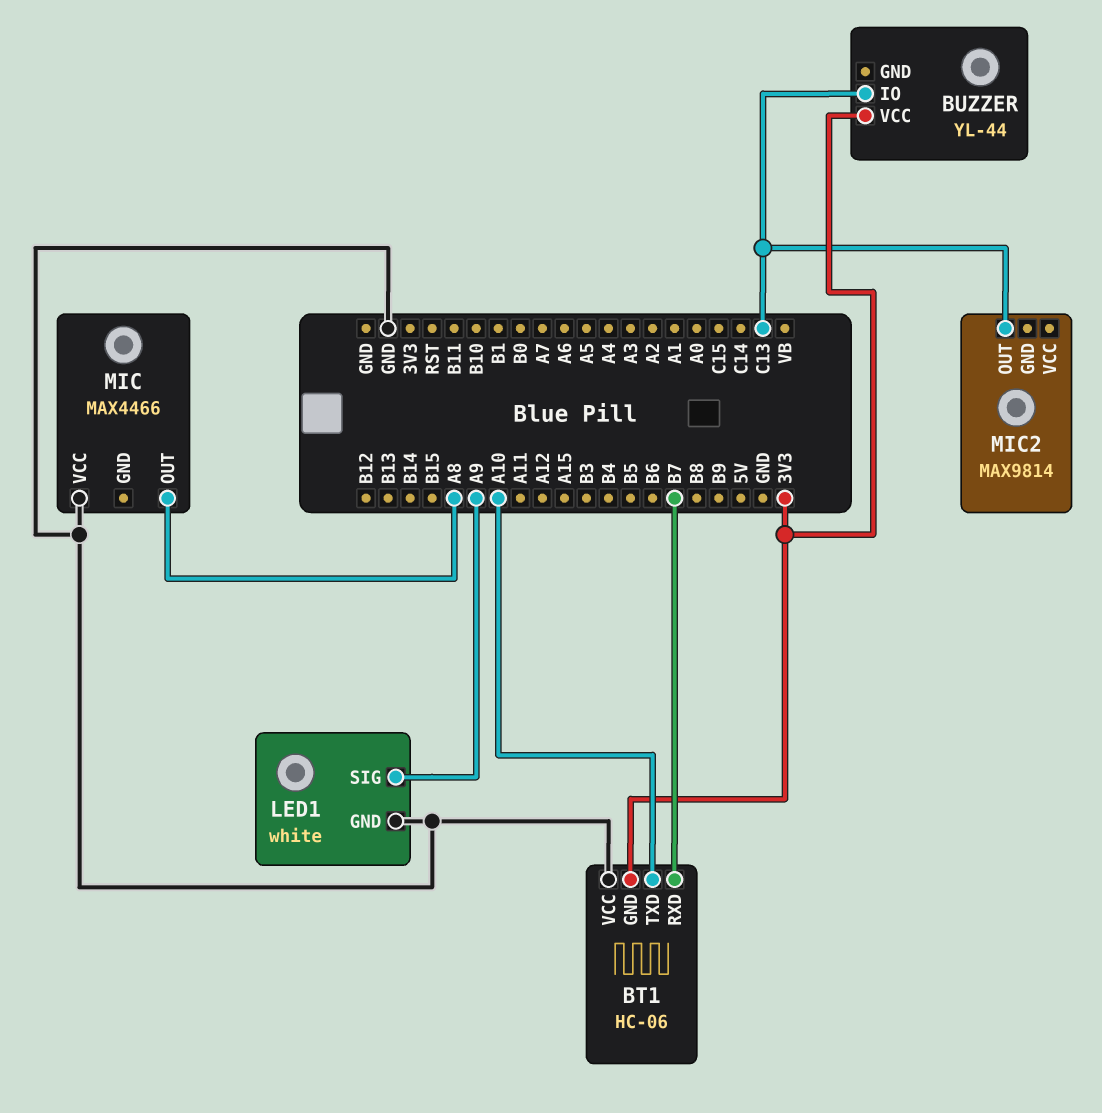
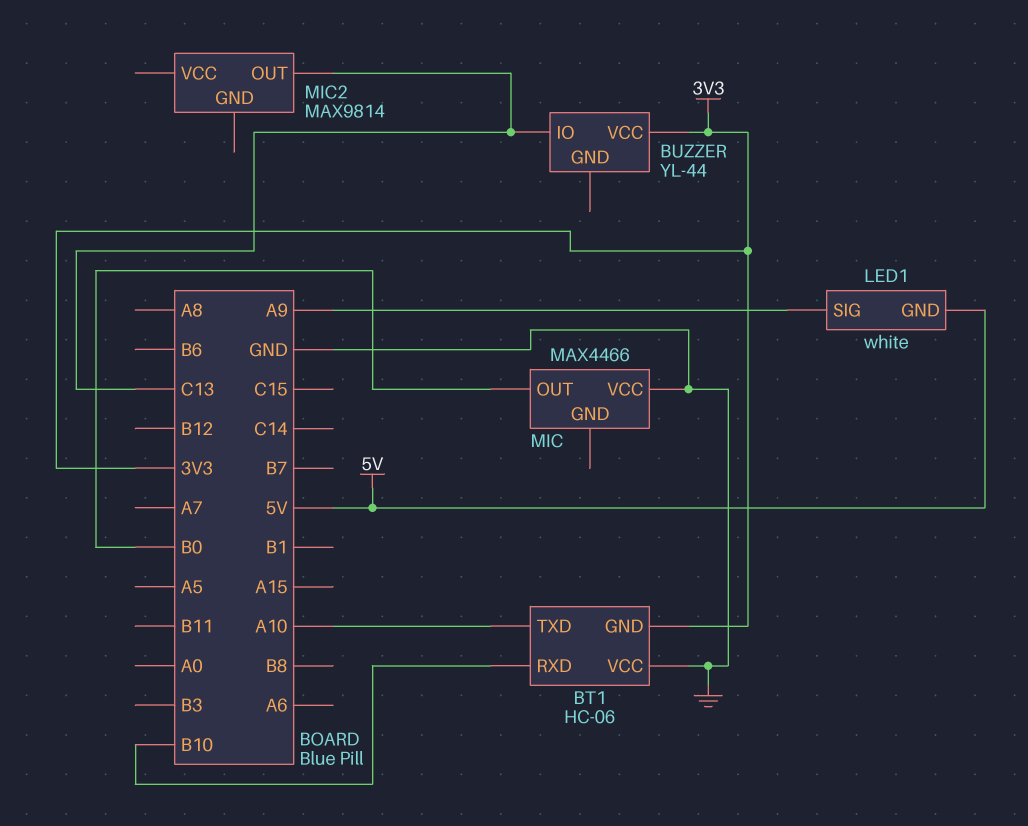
BT1 pin RXD: B7 -> B10
LED1 pin GND: GND -> 5V
MIC pin OUT: A8 -> B0

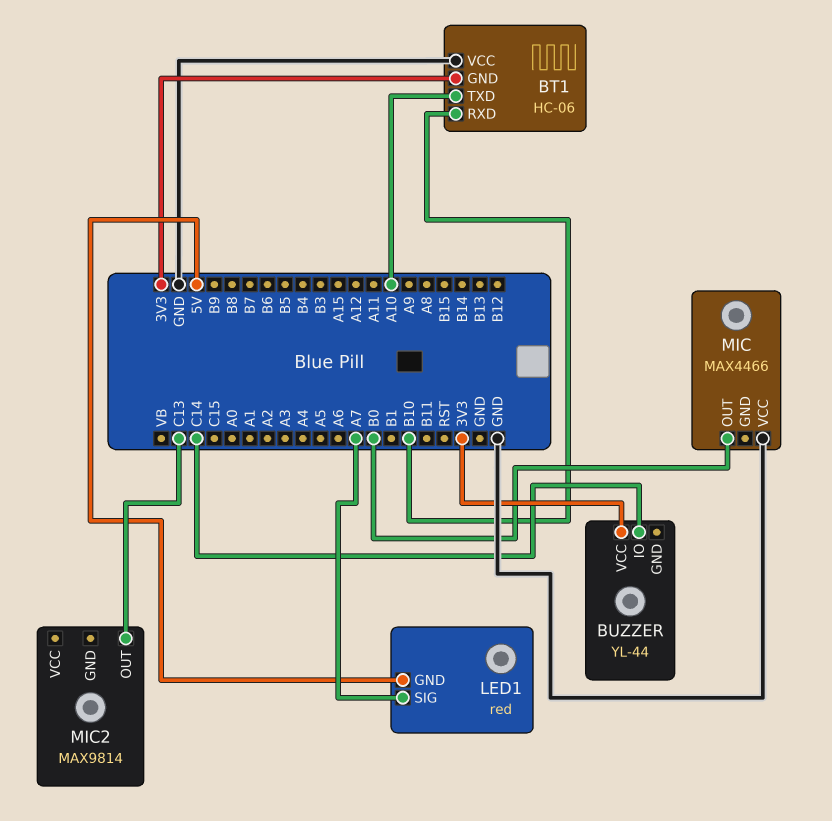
BUZZER pin IO: C13 -> C14
LED1: white -> red
LED1 pin SIG: A9 -> A7

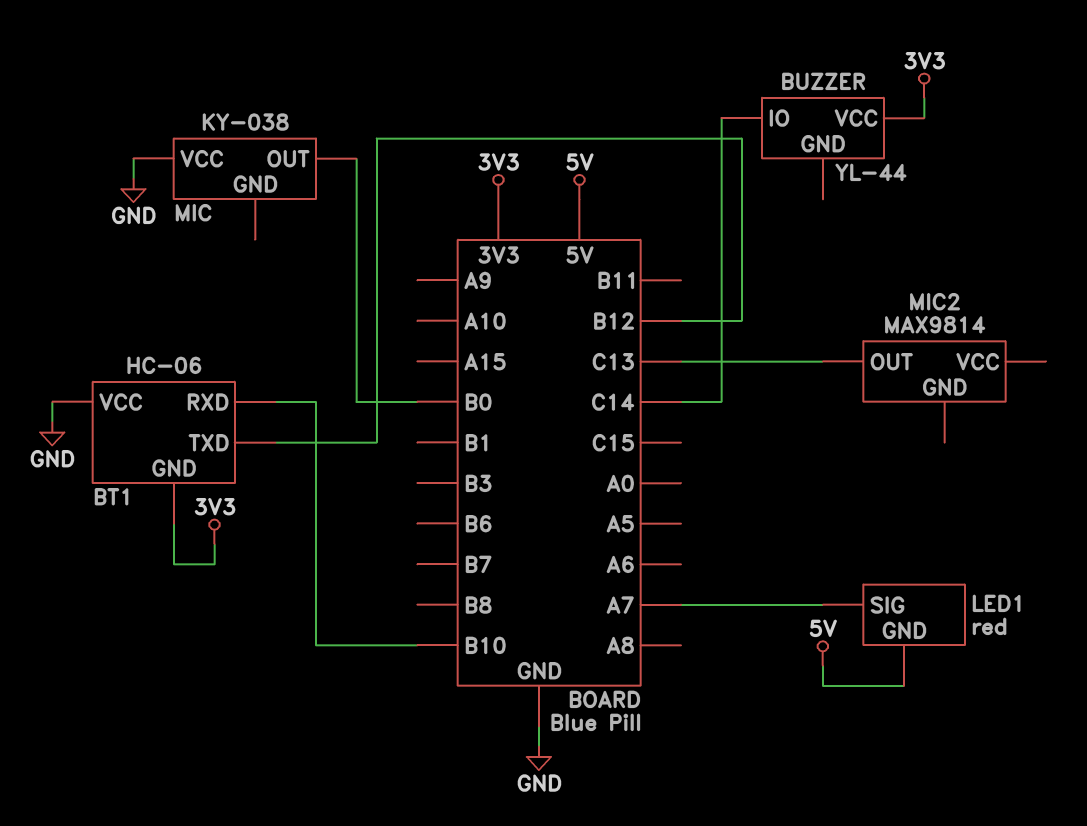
BT1 pin TXD: A10 -> B12
MIC: MAX4466 -> KY-038

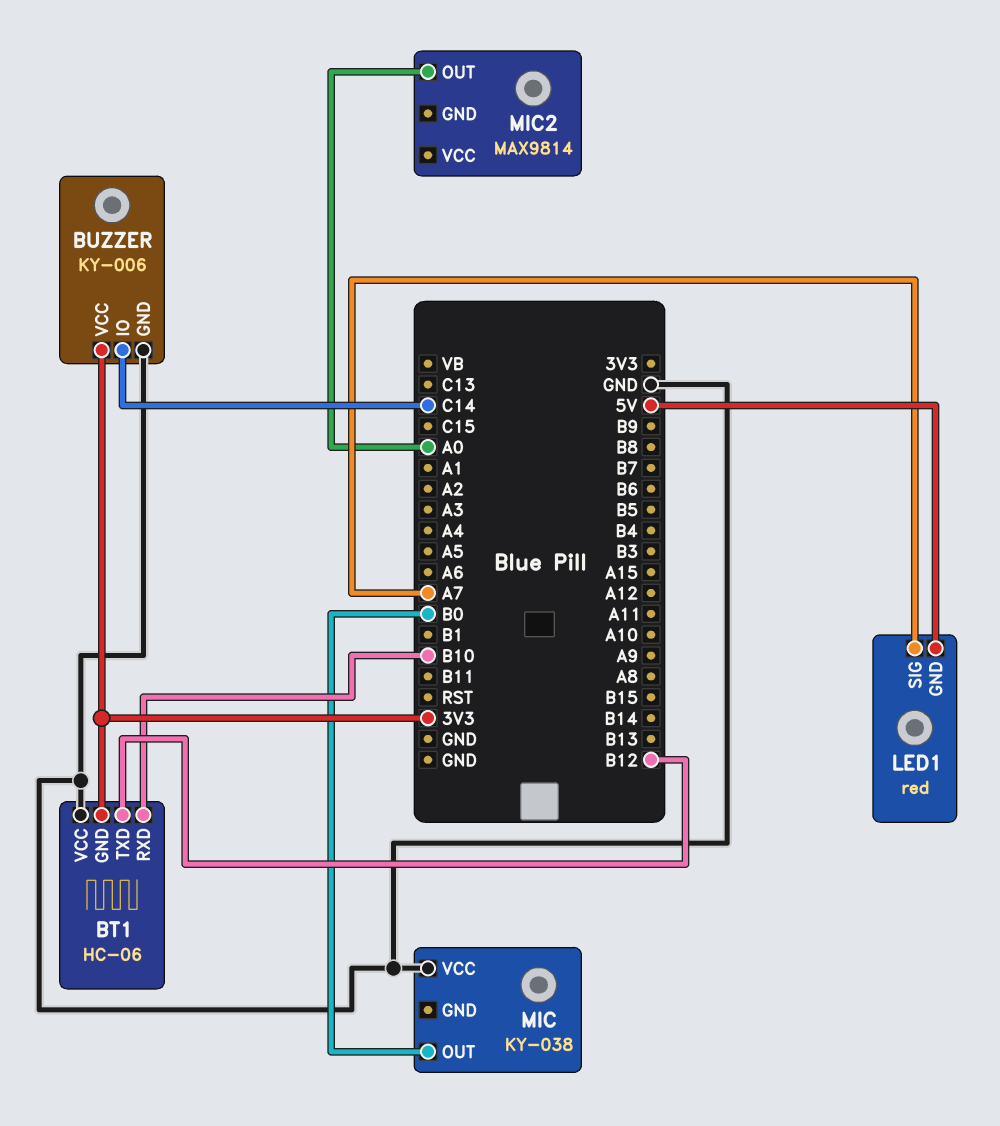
BUZZER: YL-44 -> KY-006
BUZZER pin GND: none -> GND
MIC2 pin OUT: C13 -> A0

